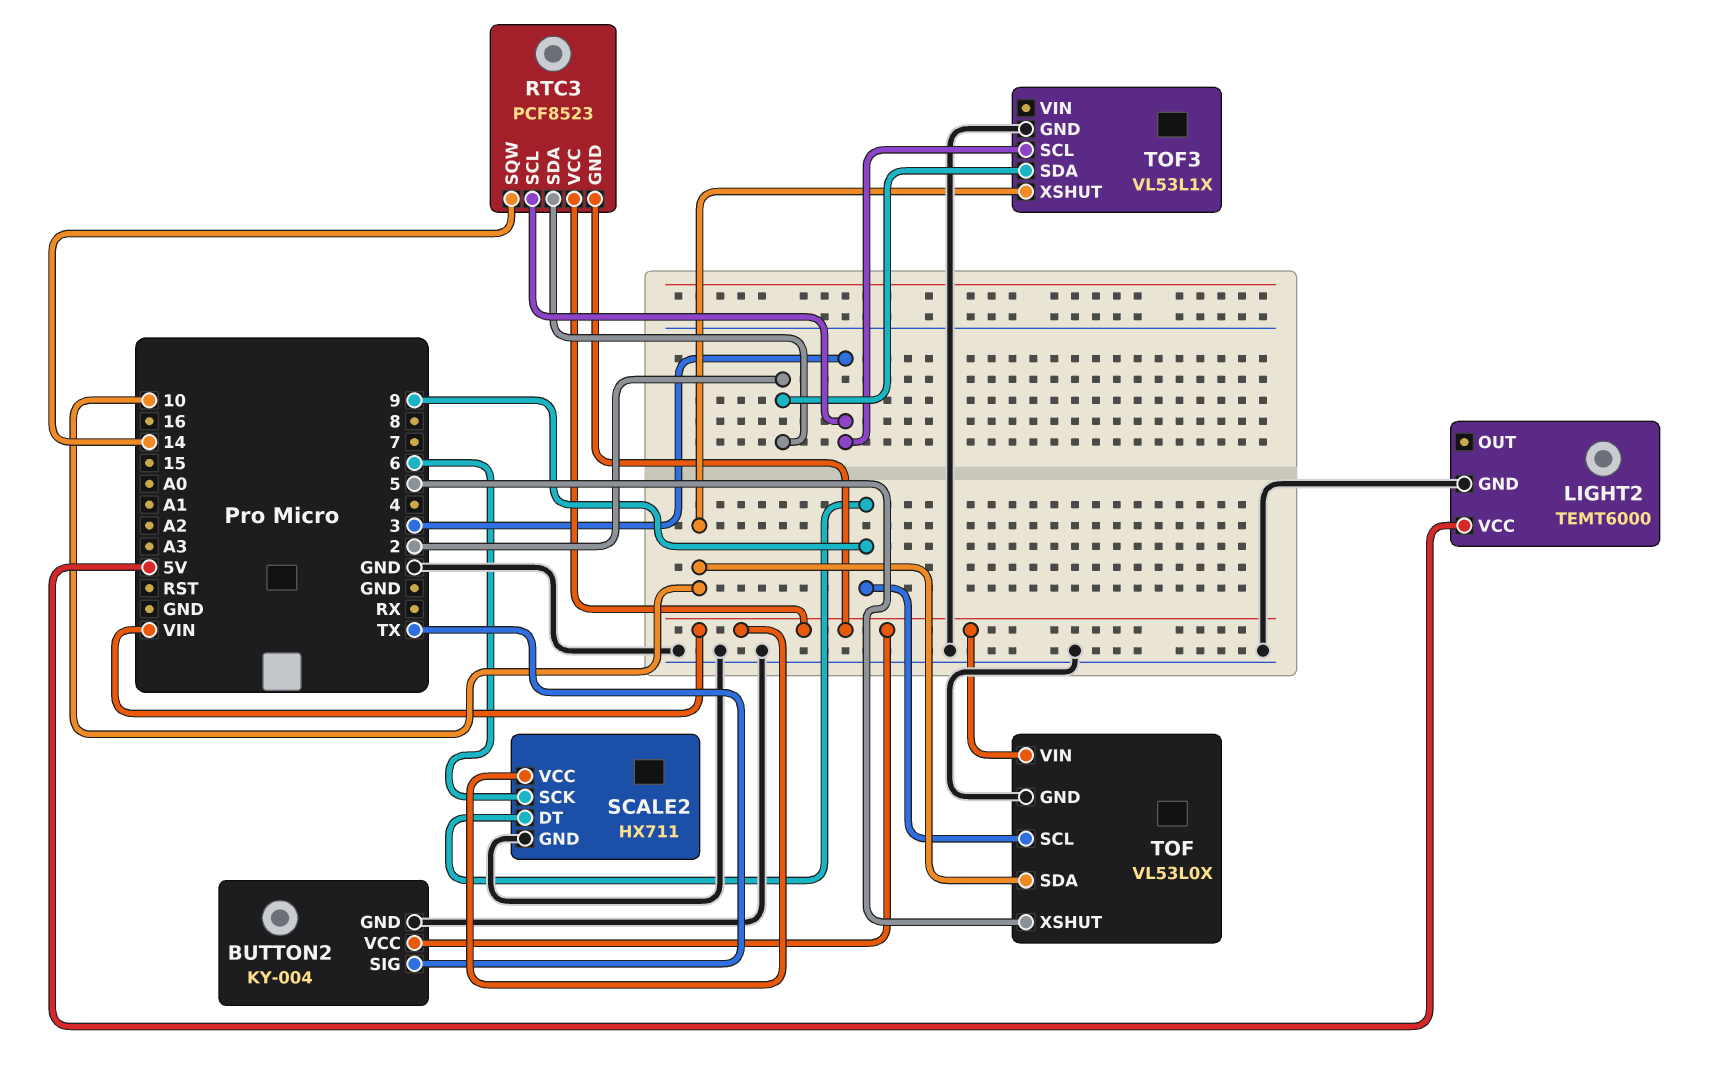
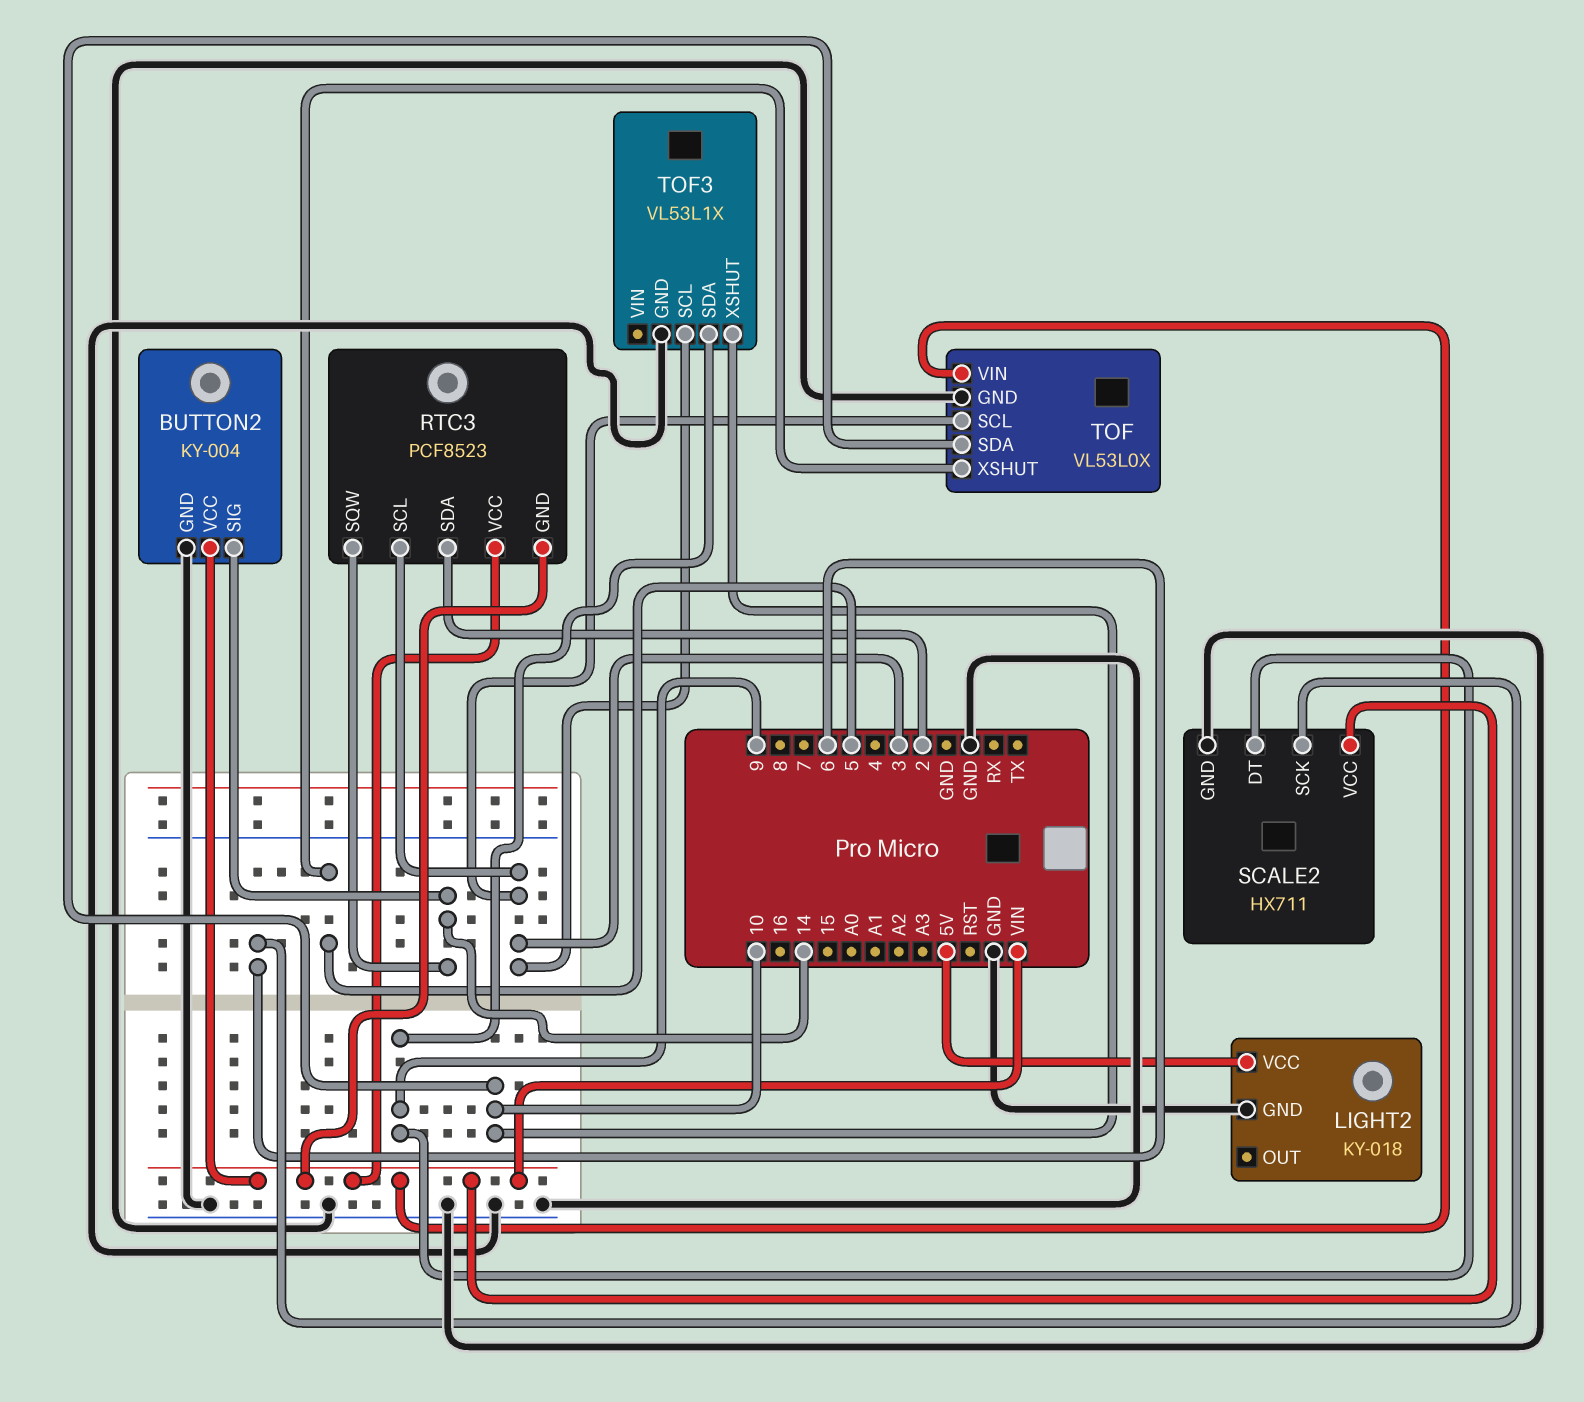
BUTTON2 pin SIG: TX -> 14
LIGHT2: TEMT6000 -> KY-018
TOF pin SCL: 9 -> 3
TOF3 pin SDA: 2 -> 9

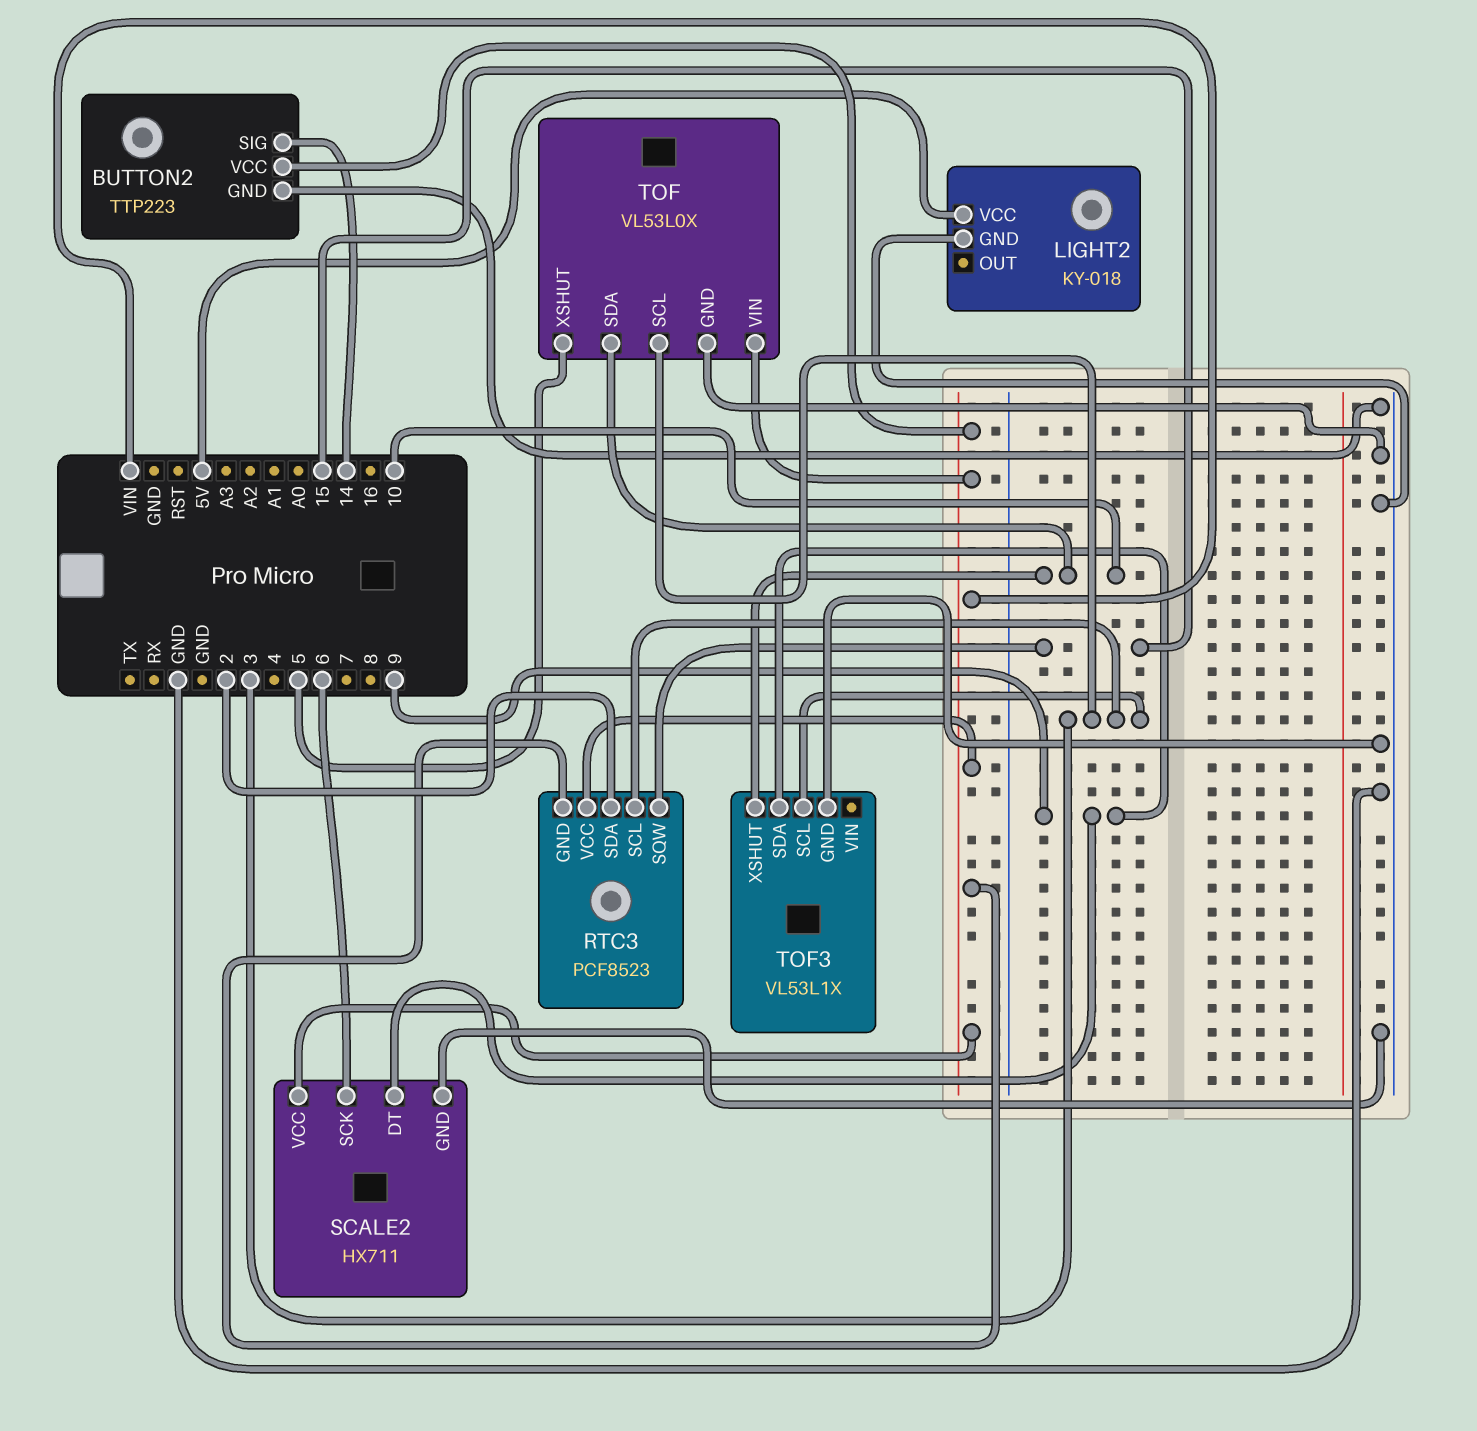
BUTTON2: KY-004 -> TTP223
RTC3 pin SQW: 14 -> 15

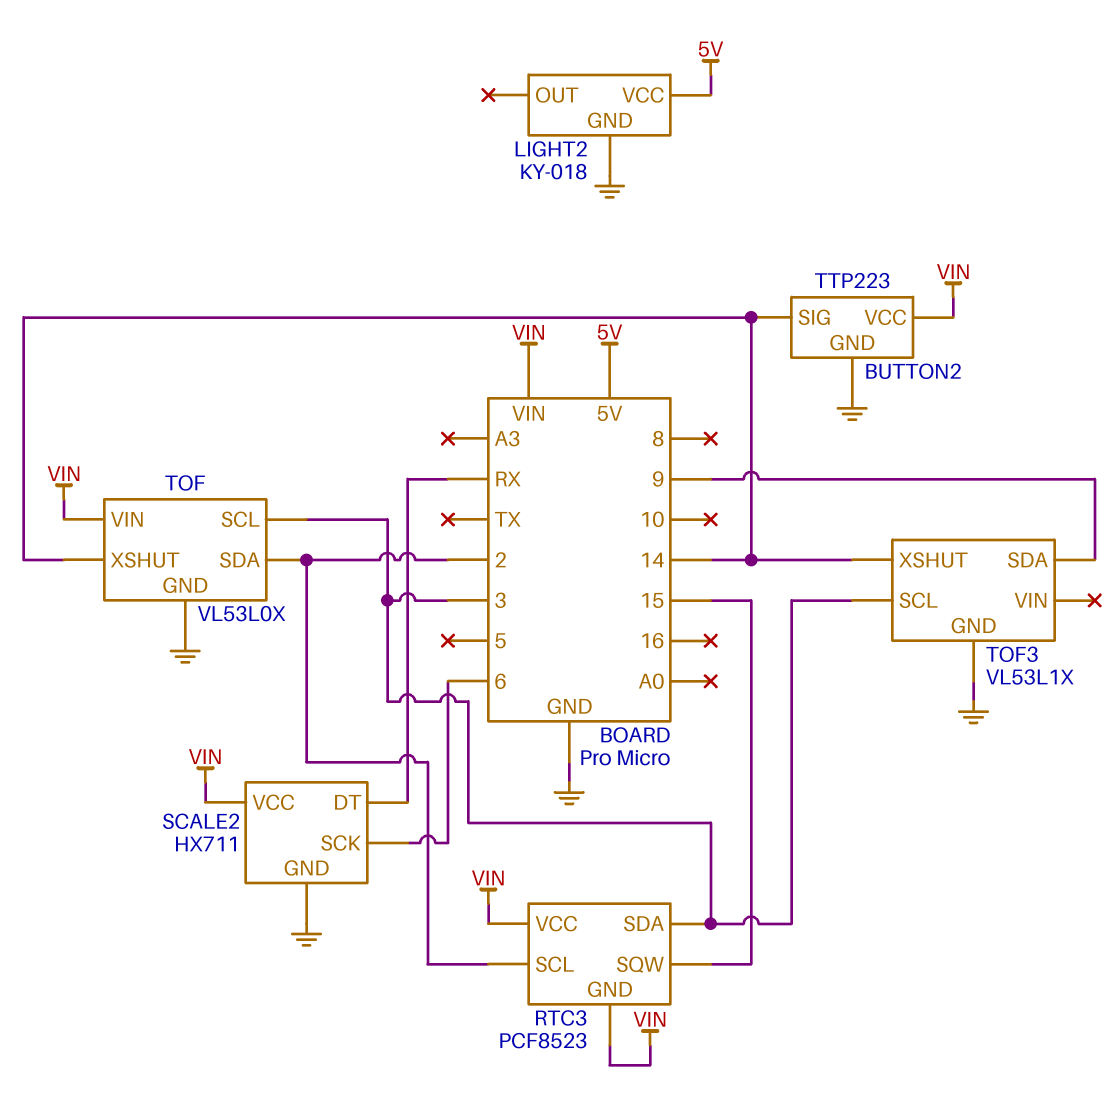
RTC3 pin SCL: 3 -> 2
RTC3 pin SDA: 2 -> 3
SCALE2 pin DT: 9 -> RX
TOF pin SDA: 10 -> 2
TOF pin XSHUT: 5 -> 14
TOF3 pin XSHUT: 10 -> 14

